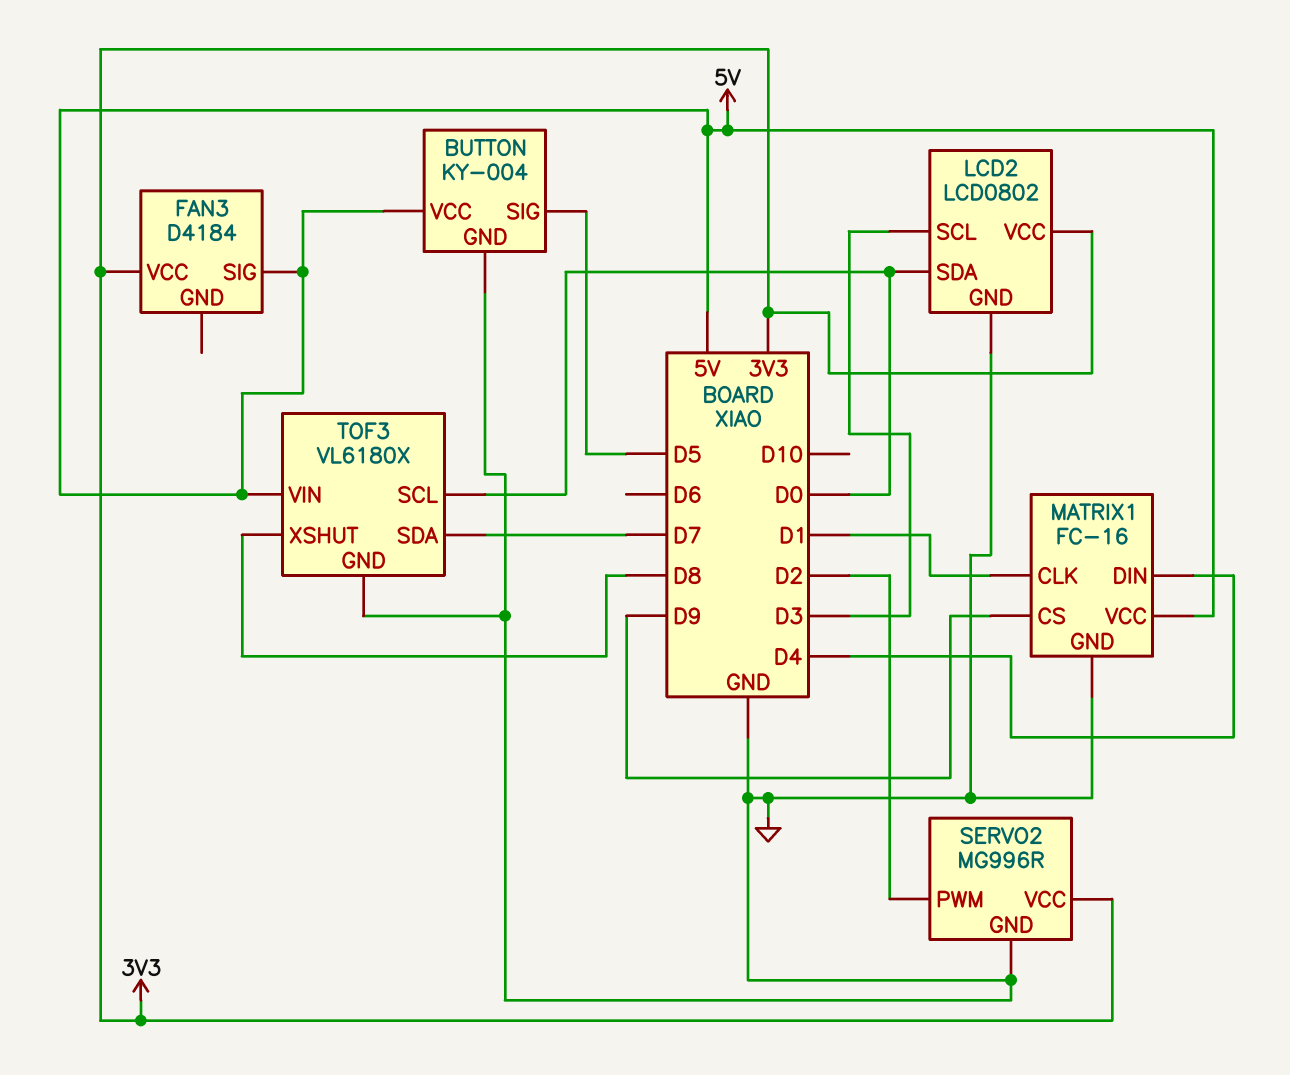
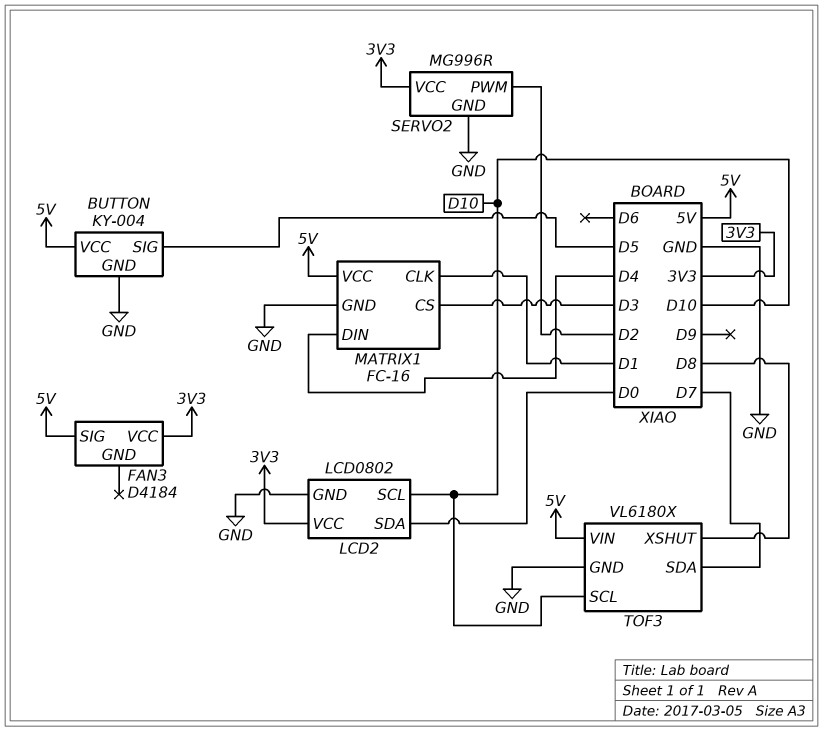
LCD2 pin SCL: D3 -> D10
MATRIX1 pin CS: D9 -> D3
TOF3 pin SCL: D0 -> D10

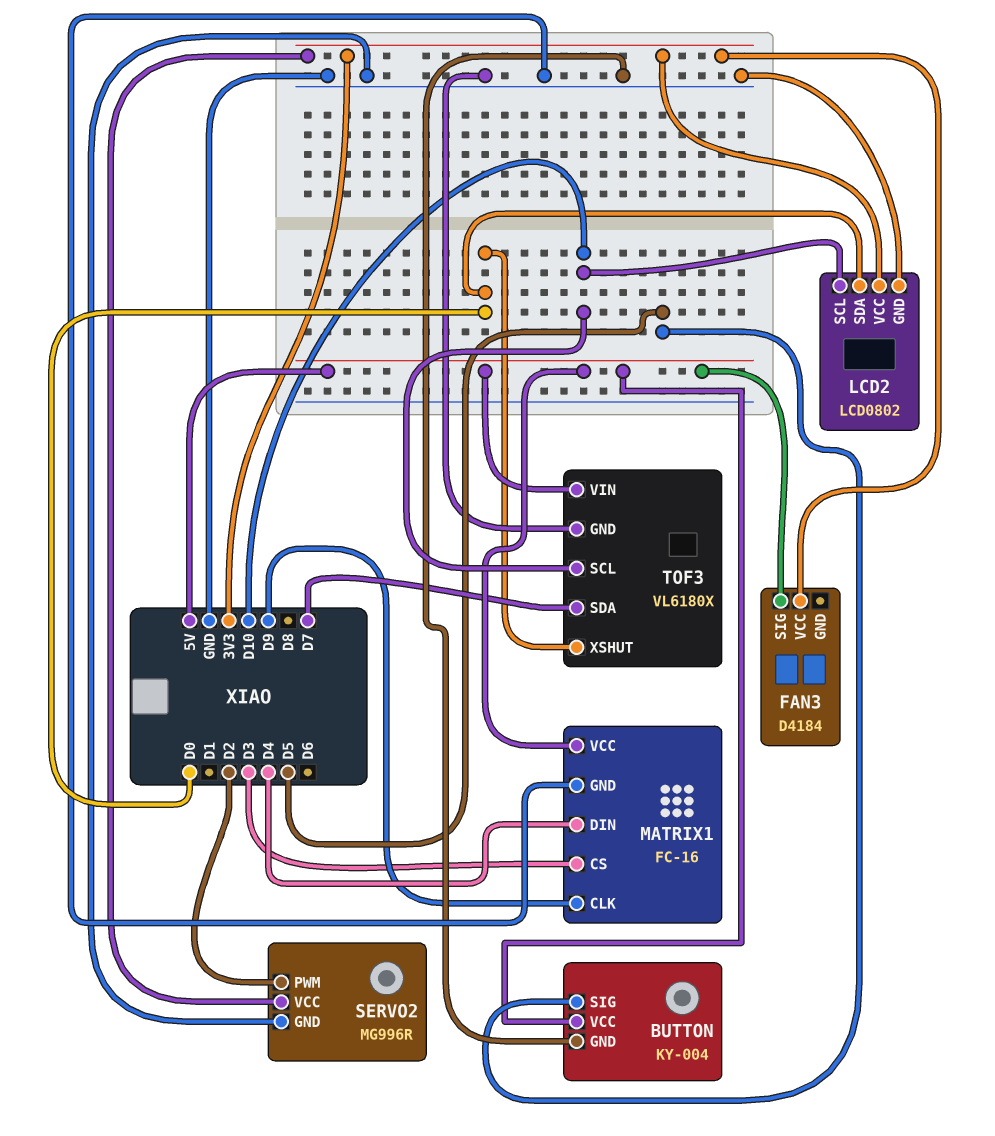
MATRIX1 pin CLK: D1 -> D9
TOF3 pin XSHUT: D8 -> D0

